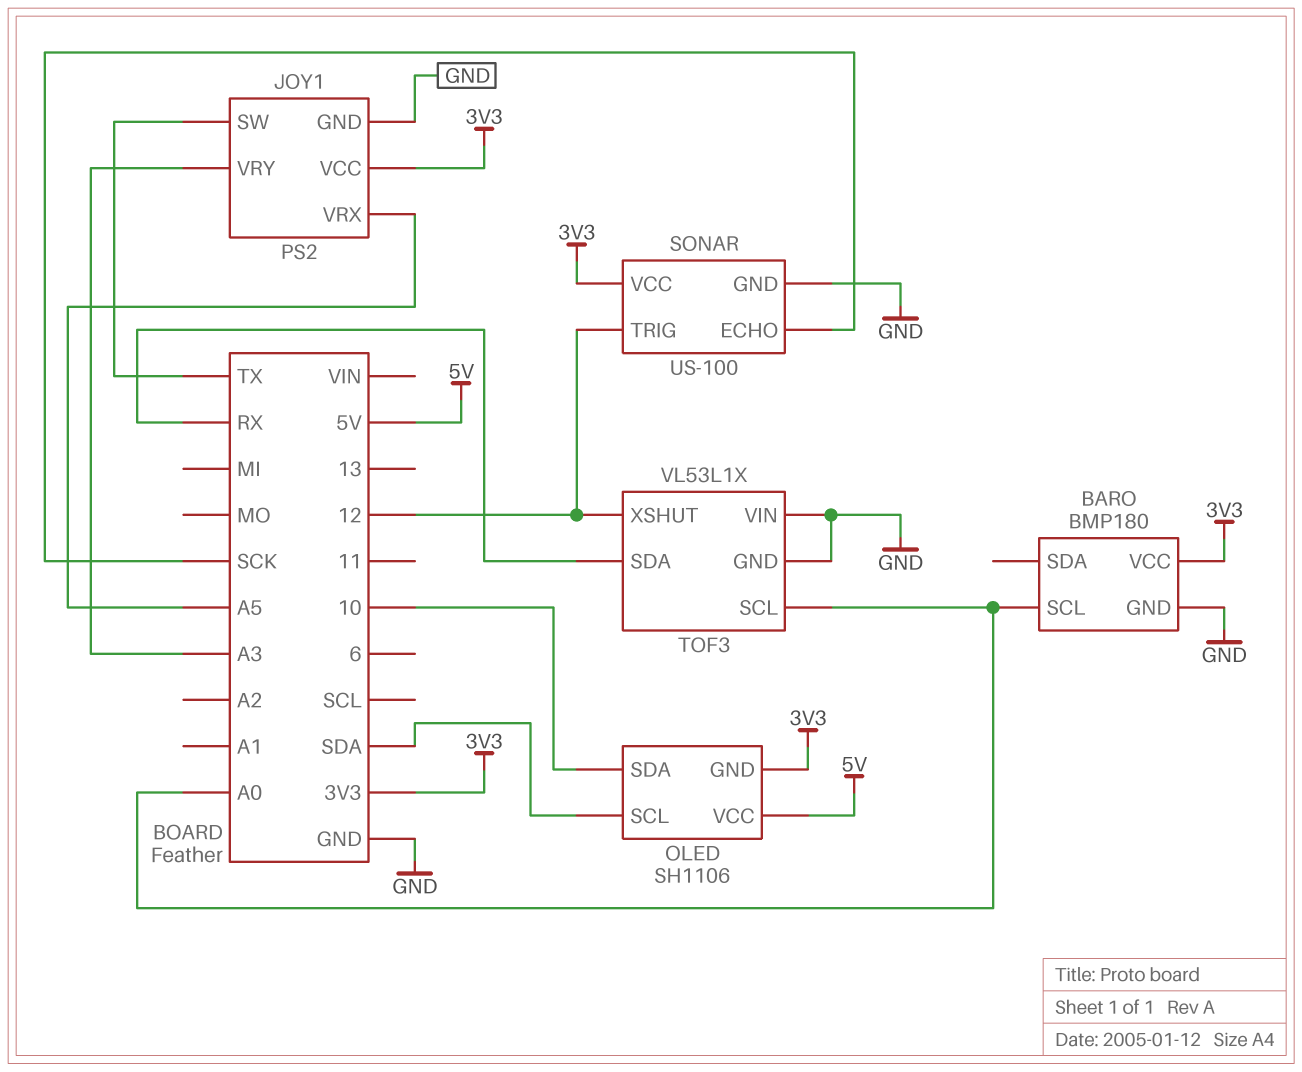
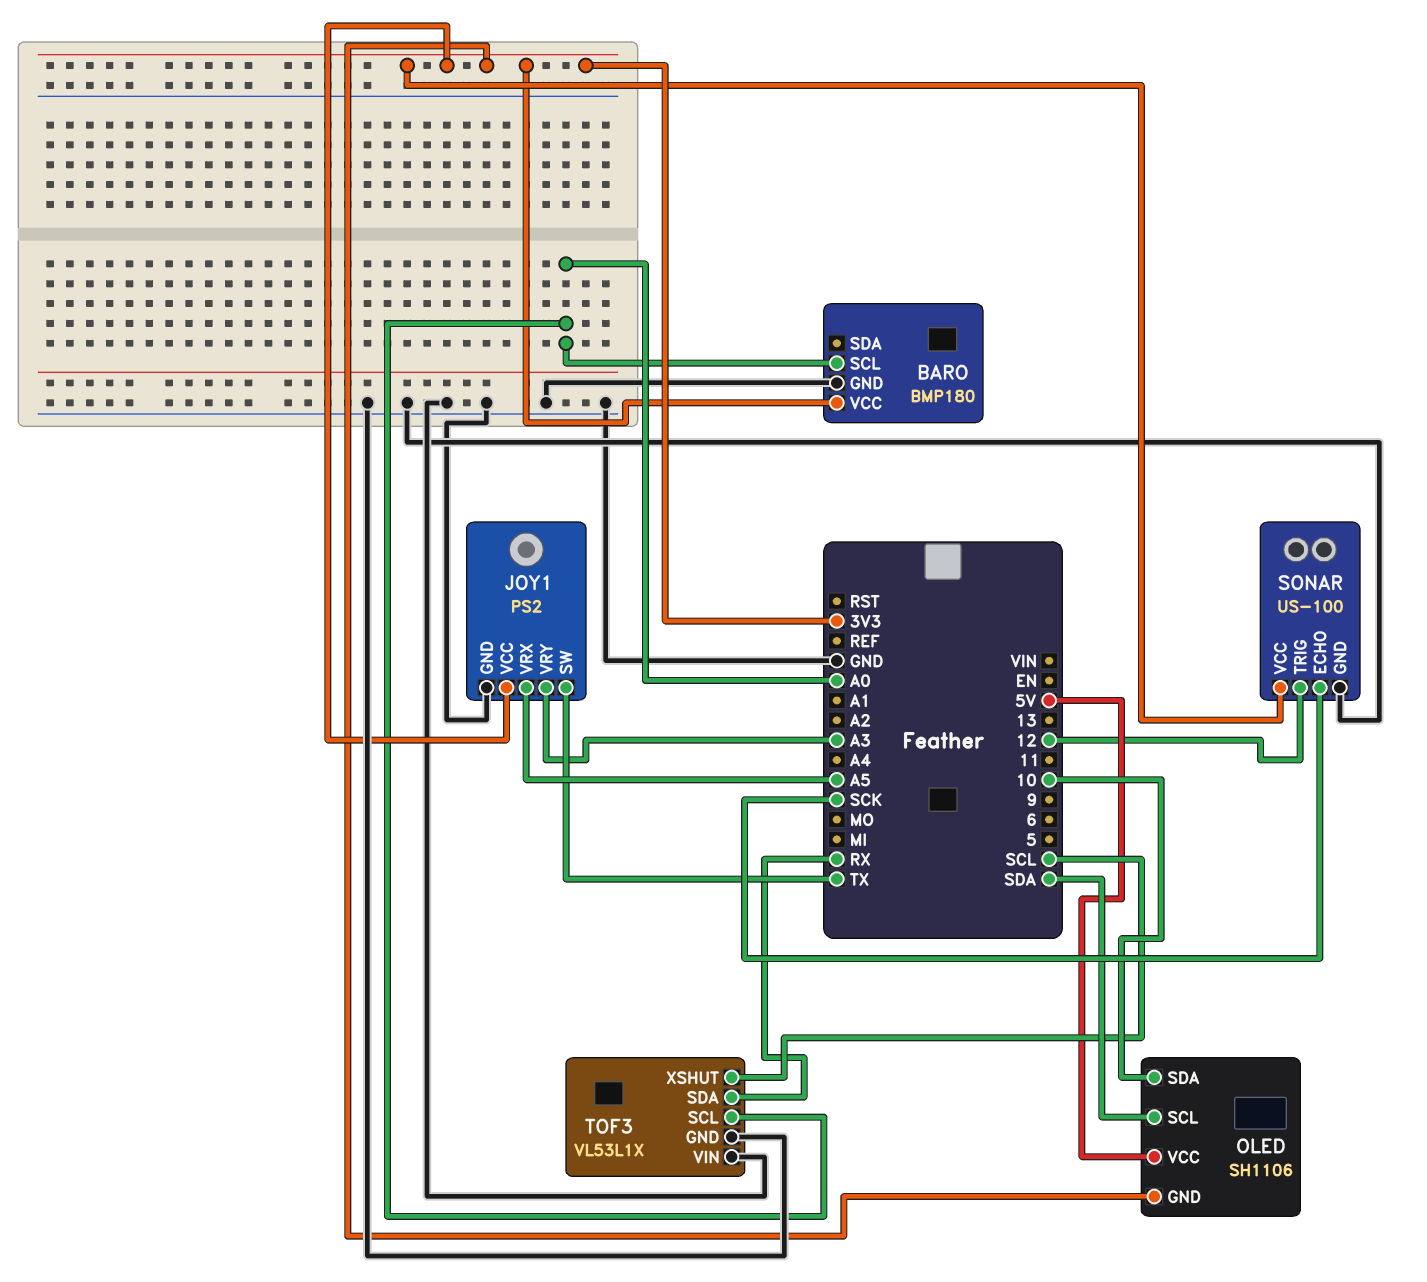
TOF3 pin XSHUT: 12 -> SCL

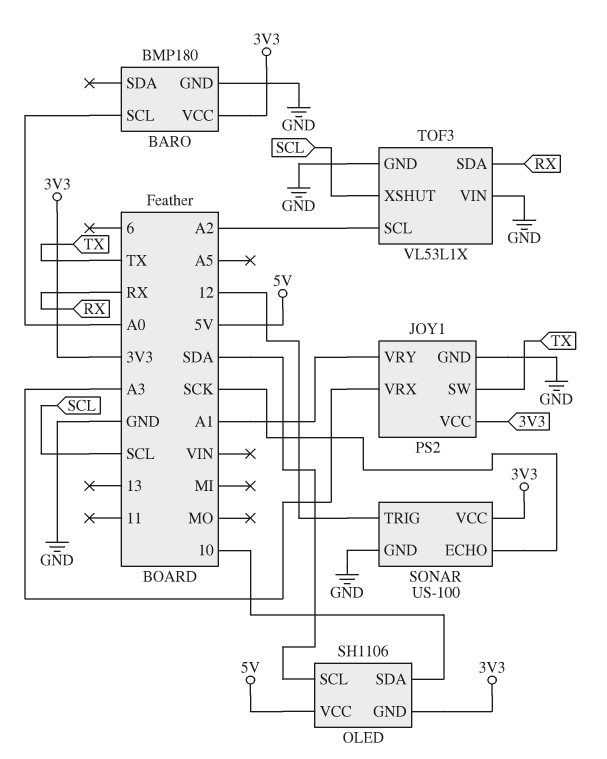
JOY1 pin VRX: A5 -> A3
JOY1 pin VRY: A3 -> A1
TOF3 pin SCL: A0 -> A2

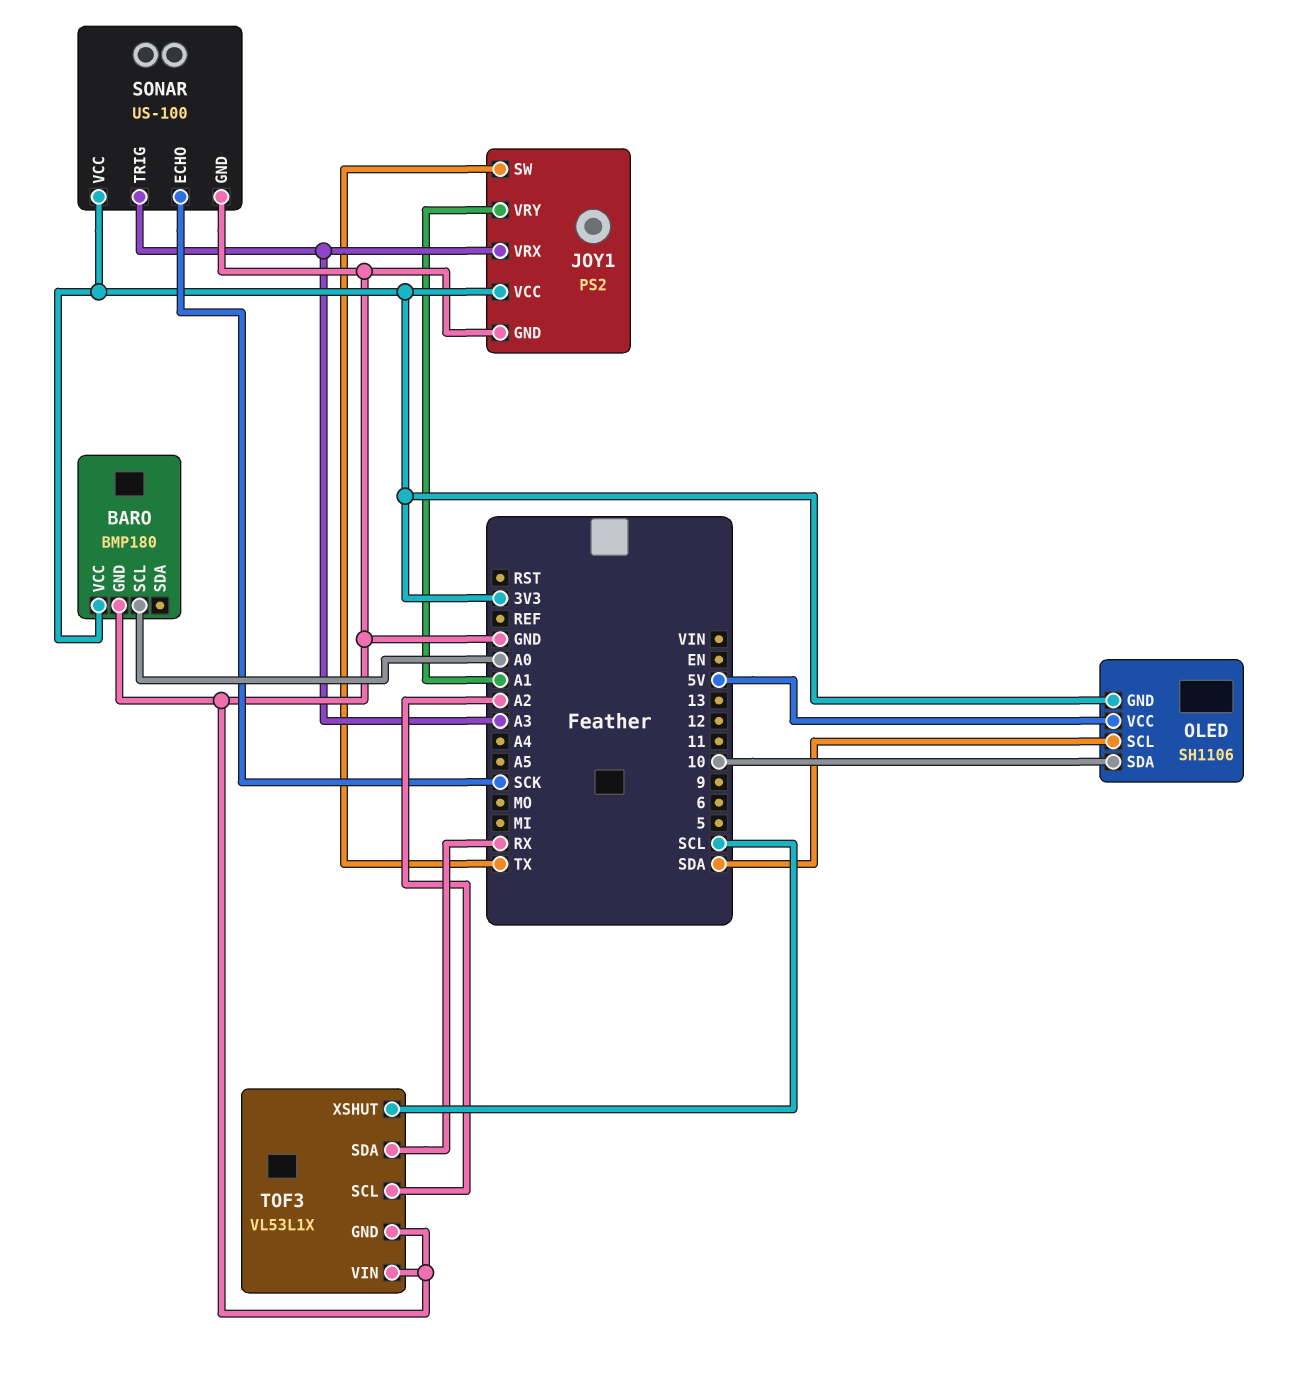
SONAR pin TRIG: 12 -> A3

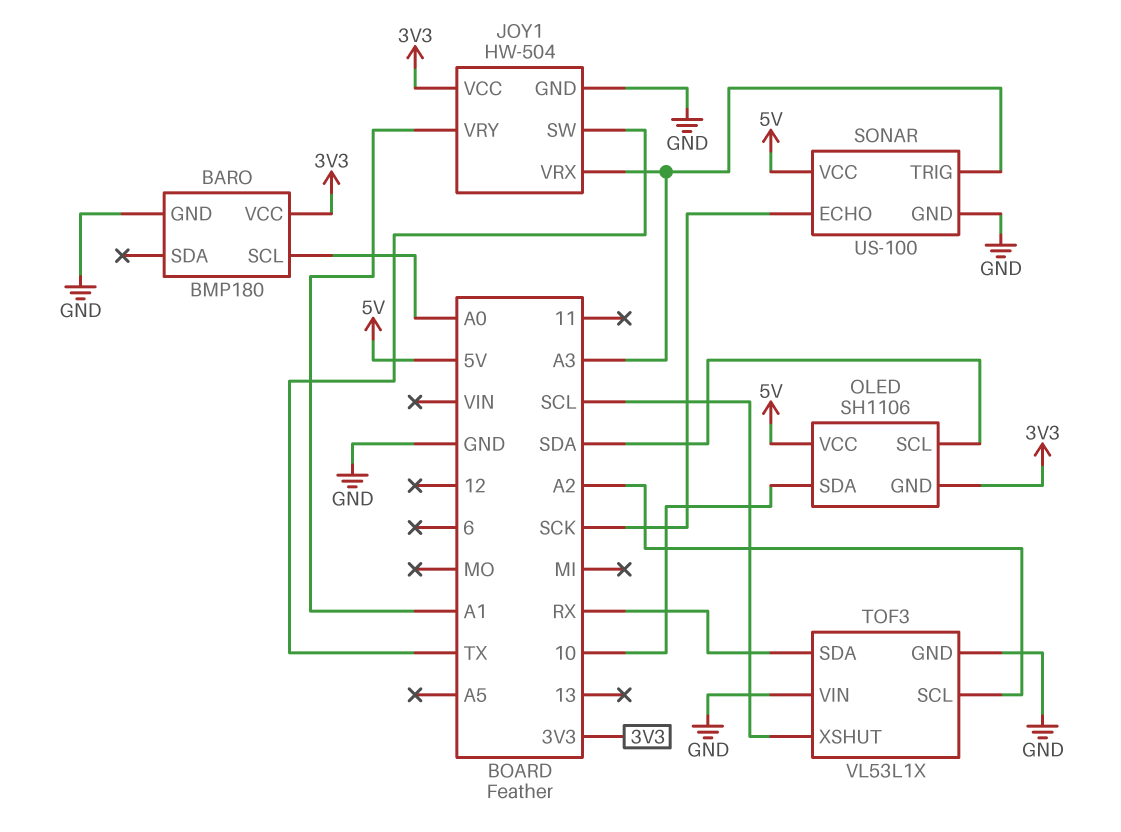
JOY1: PS2 -> HW-504
SONAR pin VCC: 3V3 -> 5V

